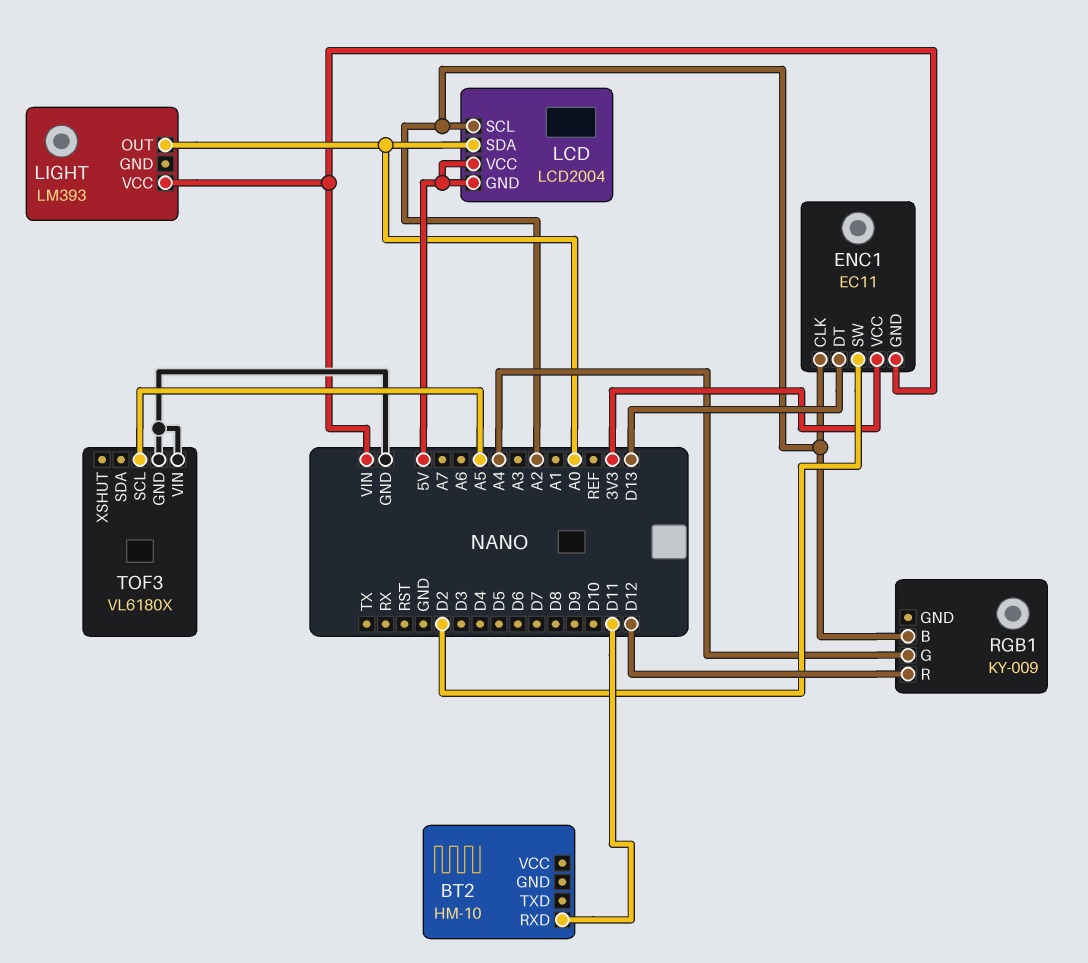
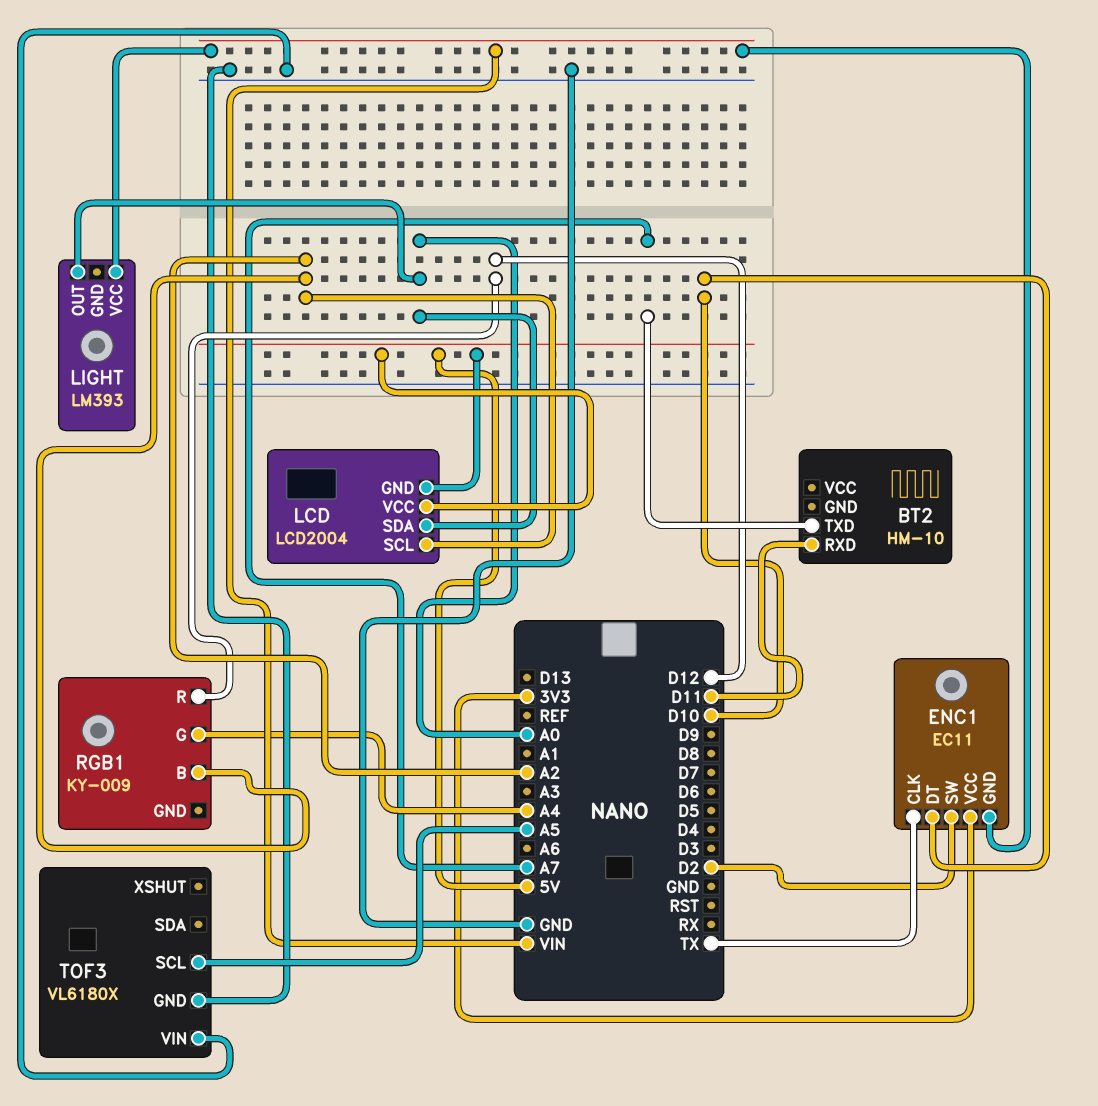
BT2 pin TXD: none -> A7
ENC1 pin CLK: A2 -> TX
ENC1 pin DT: D13 -> D10

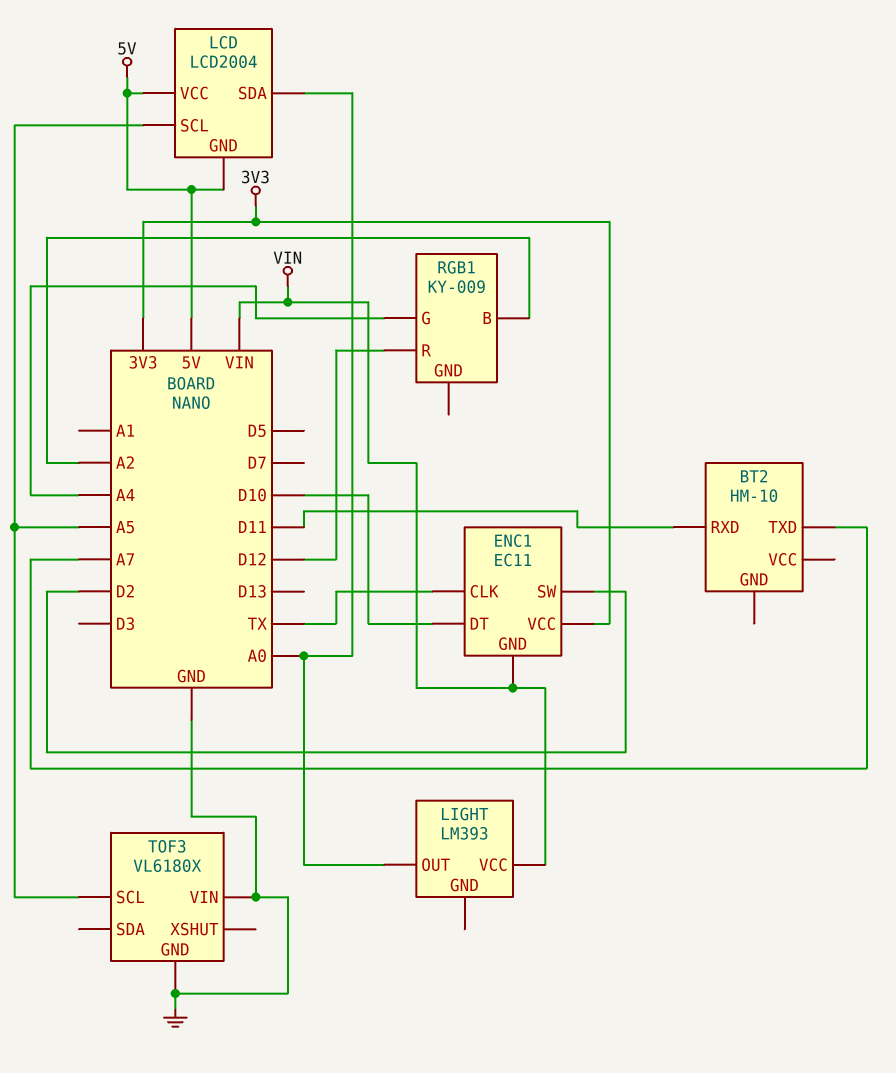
LCD pin SCL: A2 -> A5

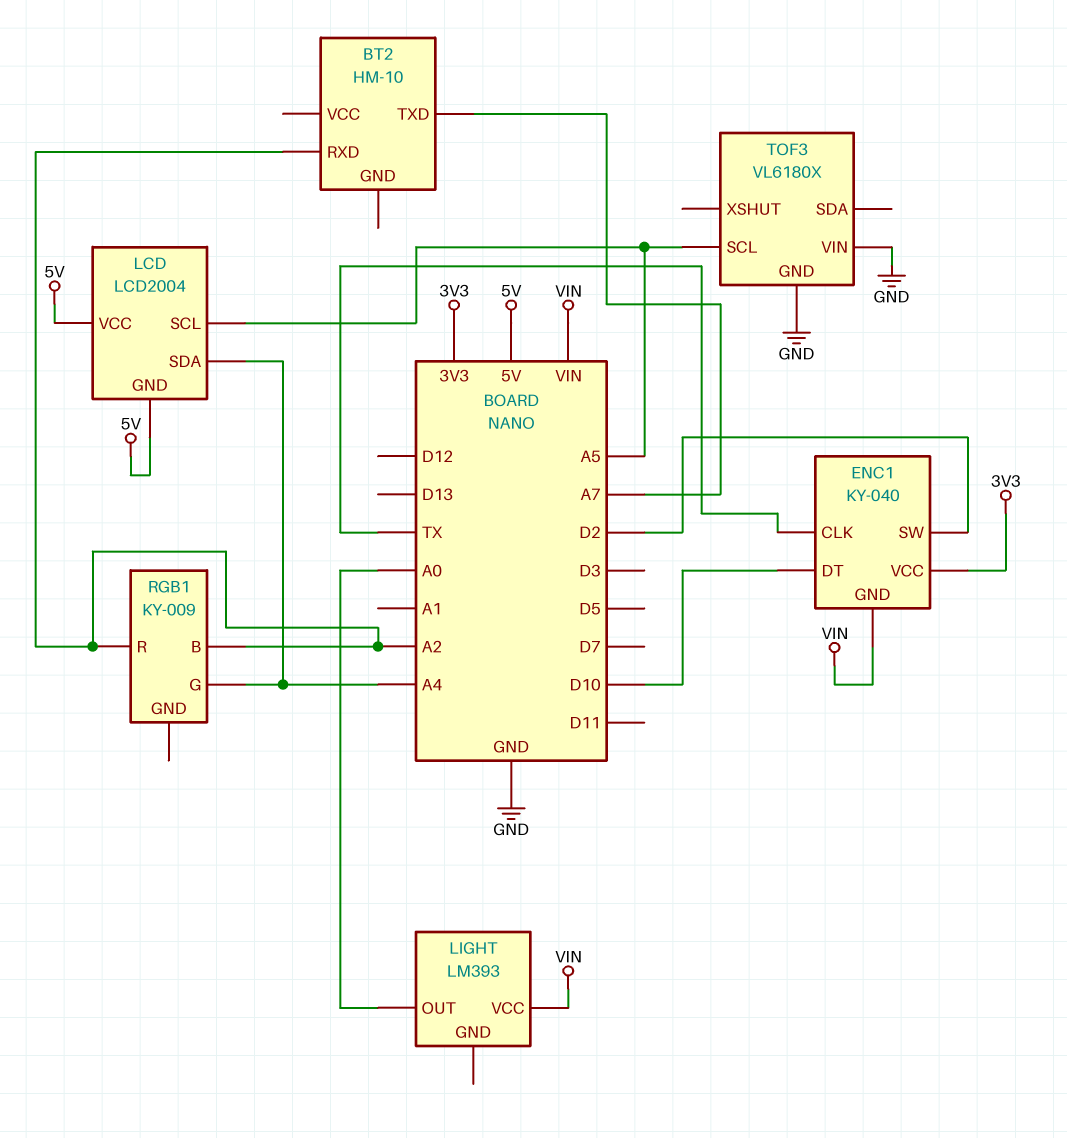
BT2 pin RXD: D11 -> A2
ENC1: EC11 -> KY-040
LCD pin SDA: A0 -> A4
RGB1 pin R: D12 -> A2

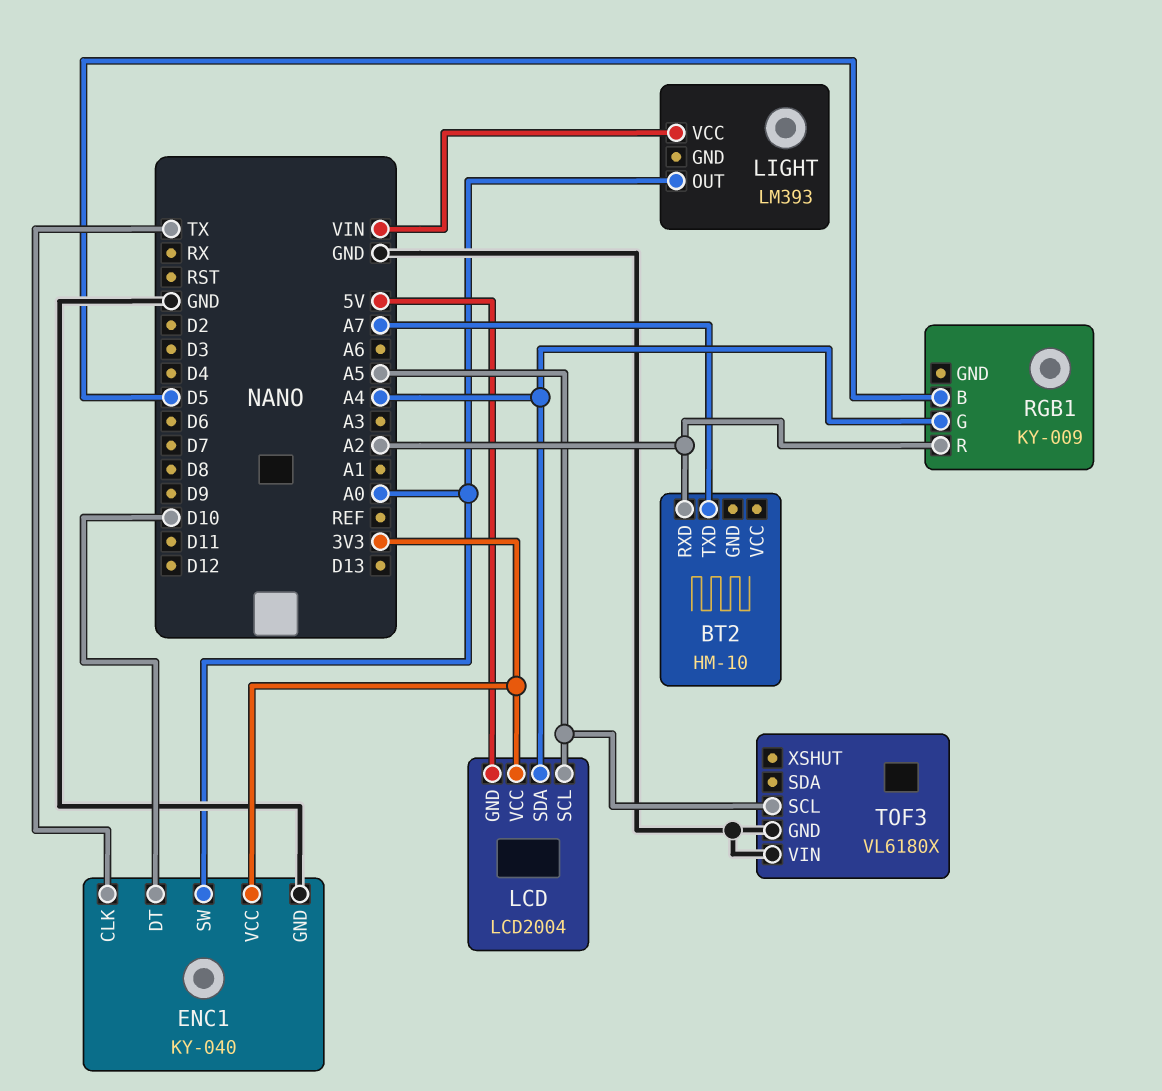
ENC1 pin GND: VIN -> GND
ENC1 pin SW: D2 -> A0
LCD pin VCC: 5V -> 3V3
RGB1 pin B: A2 -> D5

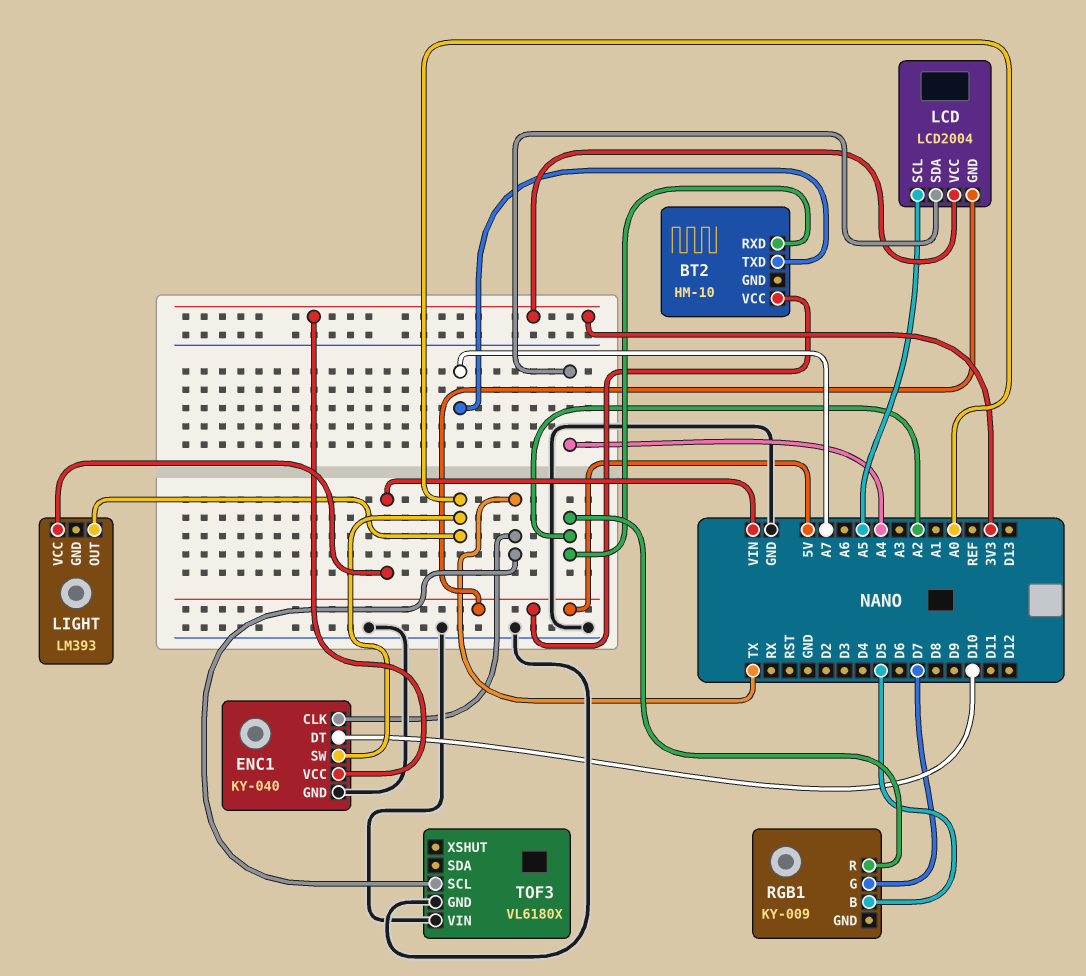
BT2 pin VCC: none -> 5V
RGB1 pin G: A4 -> D7
TOF3 pin SCL: A5 -> TX

